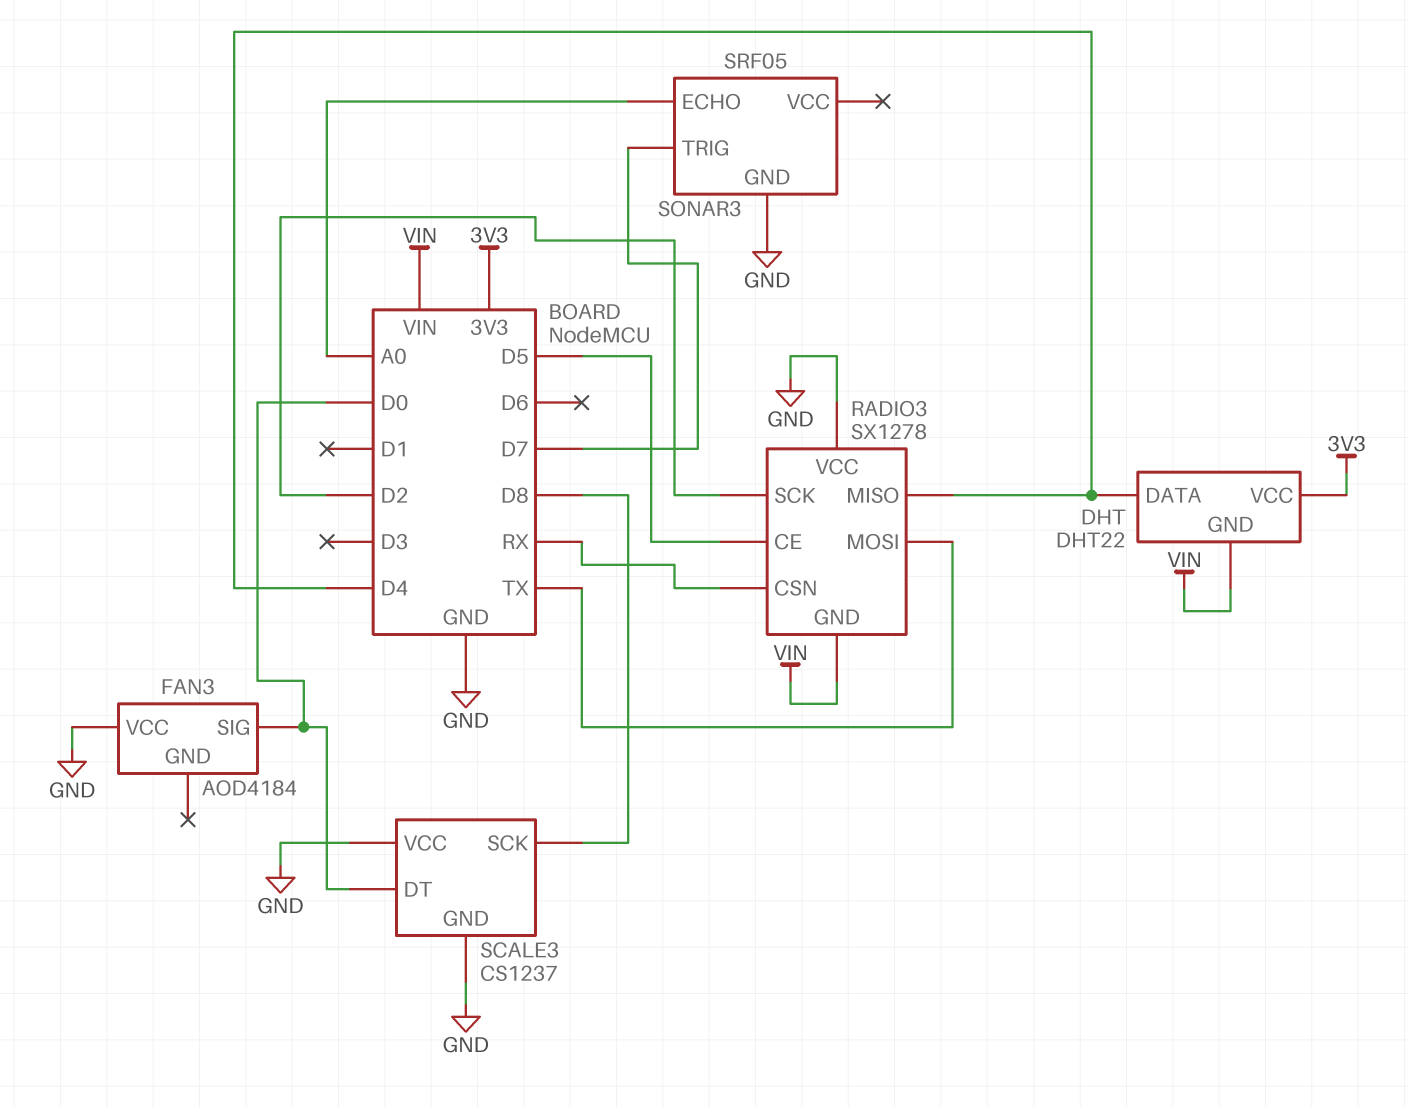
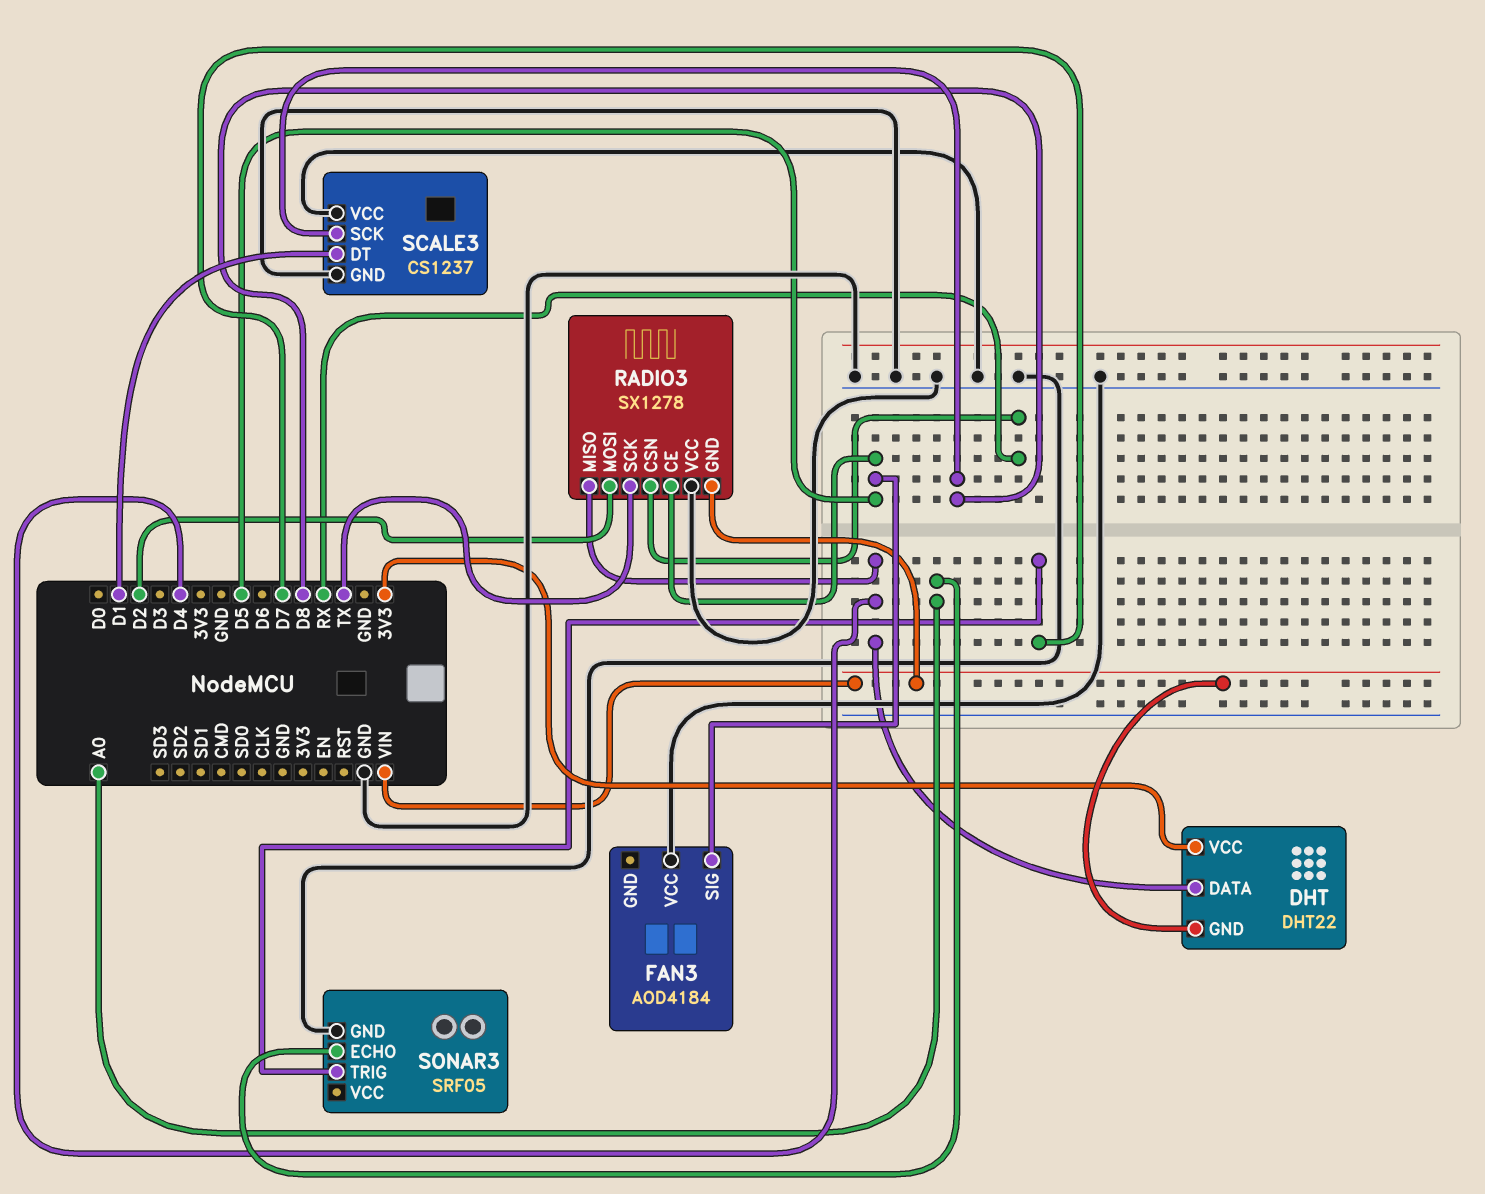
FAN3 pin SIG: D0 -> D5
RADIO3 pin MOSI: TX -> D2
RADIO3 pin SCK: D2 -> TX
SCALE3 pin DT: D0 -> D1

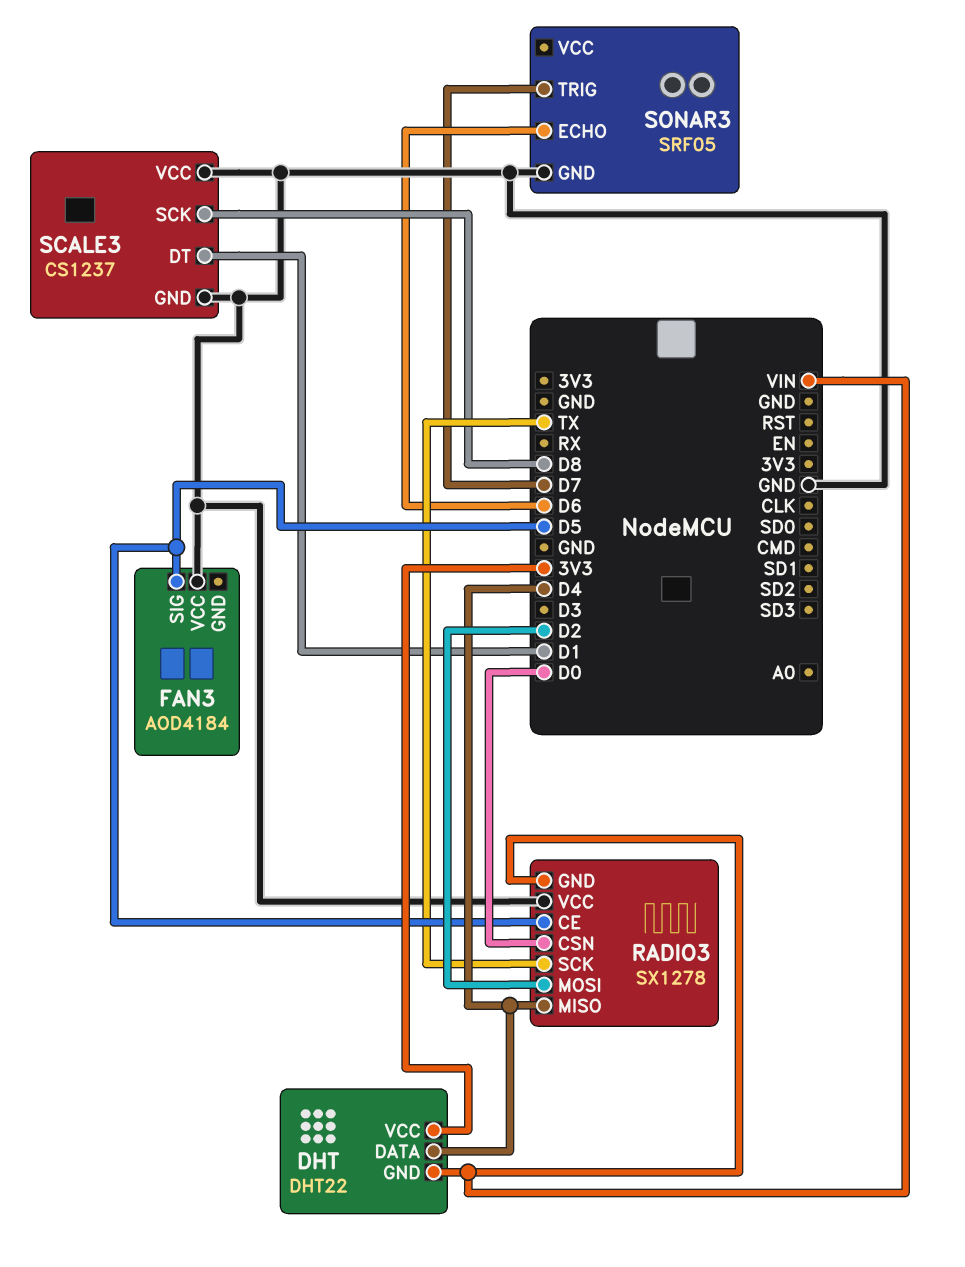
RADIO3 pin CSN: RX -> D0
SONAR3 pin ECHO: A0 -> D6

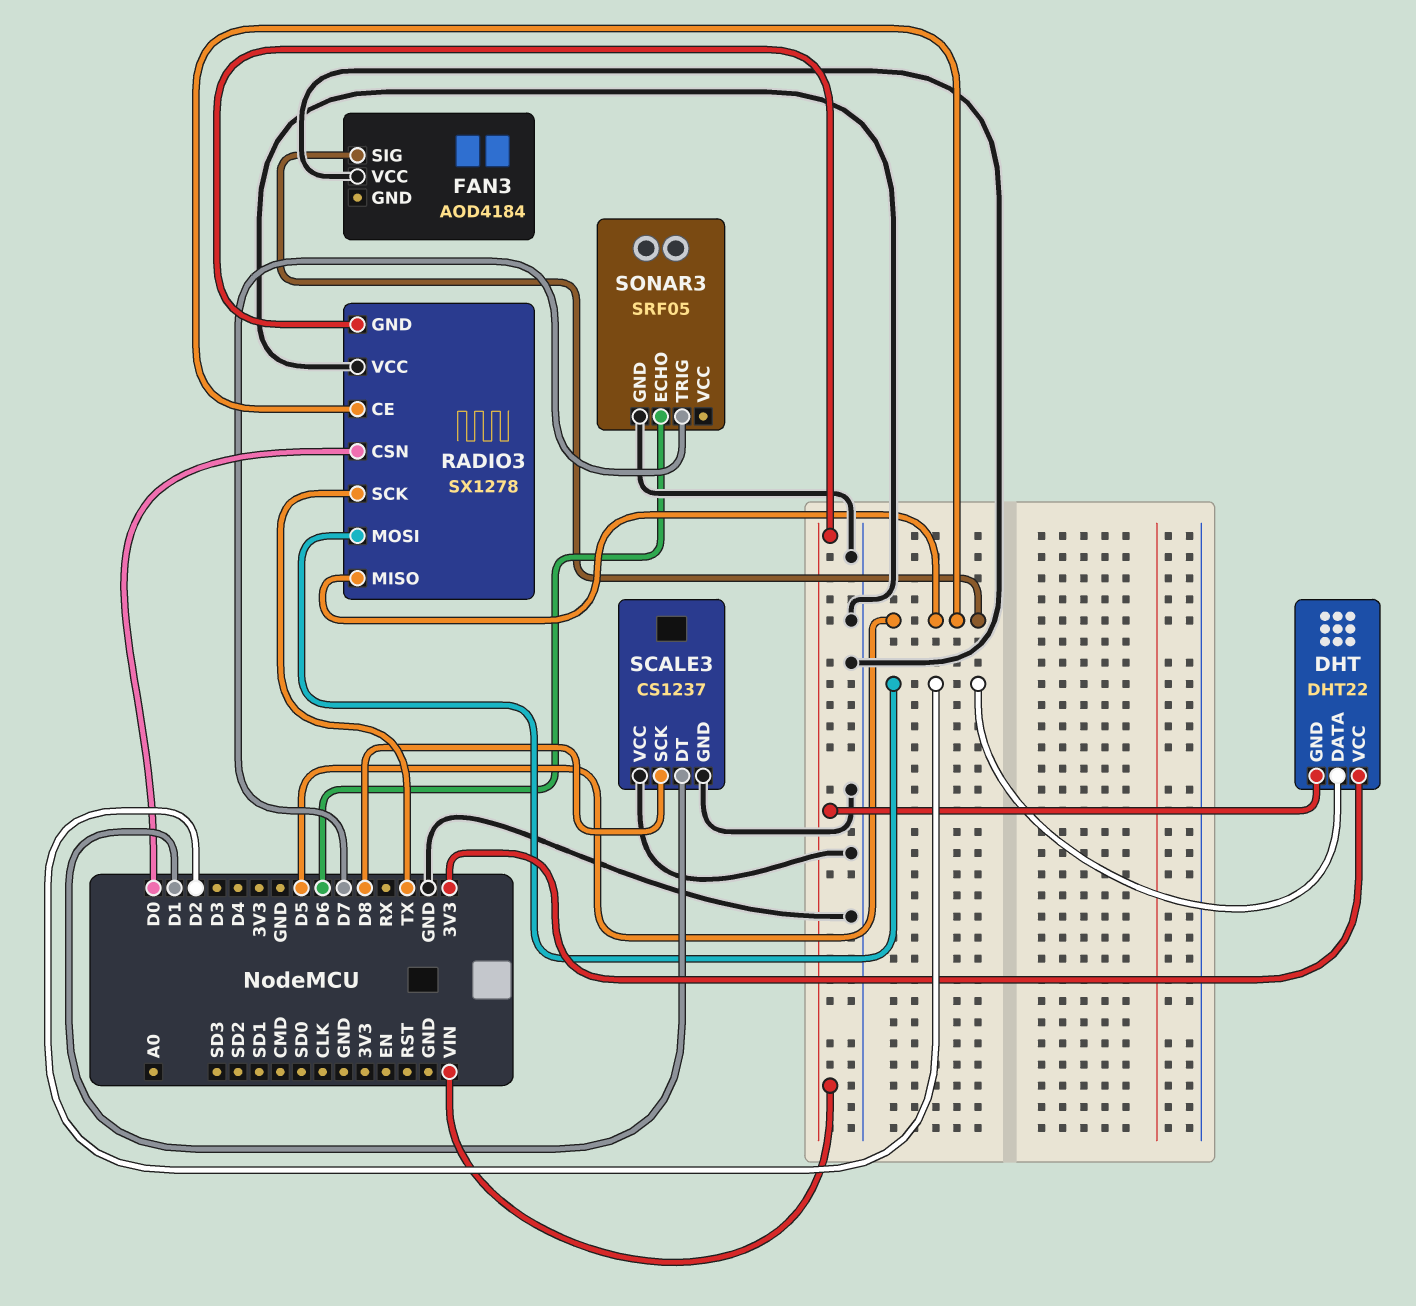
DHT pin DATA: D4 -> D2
RADIO3 pin MISO: D4 -> D5

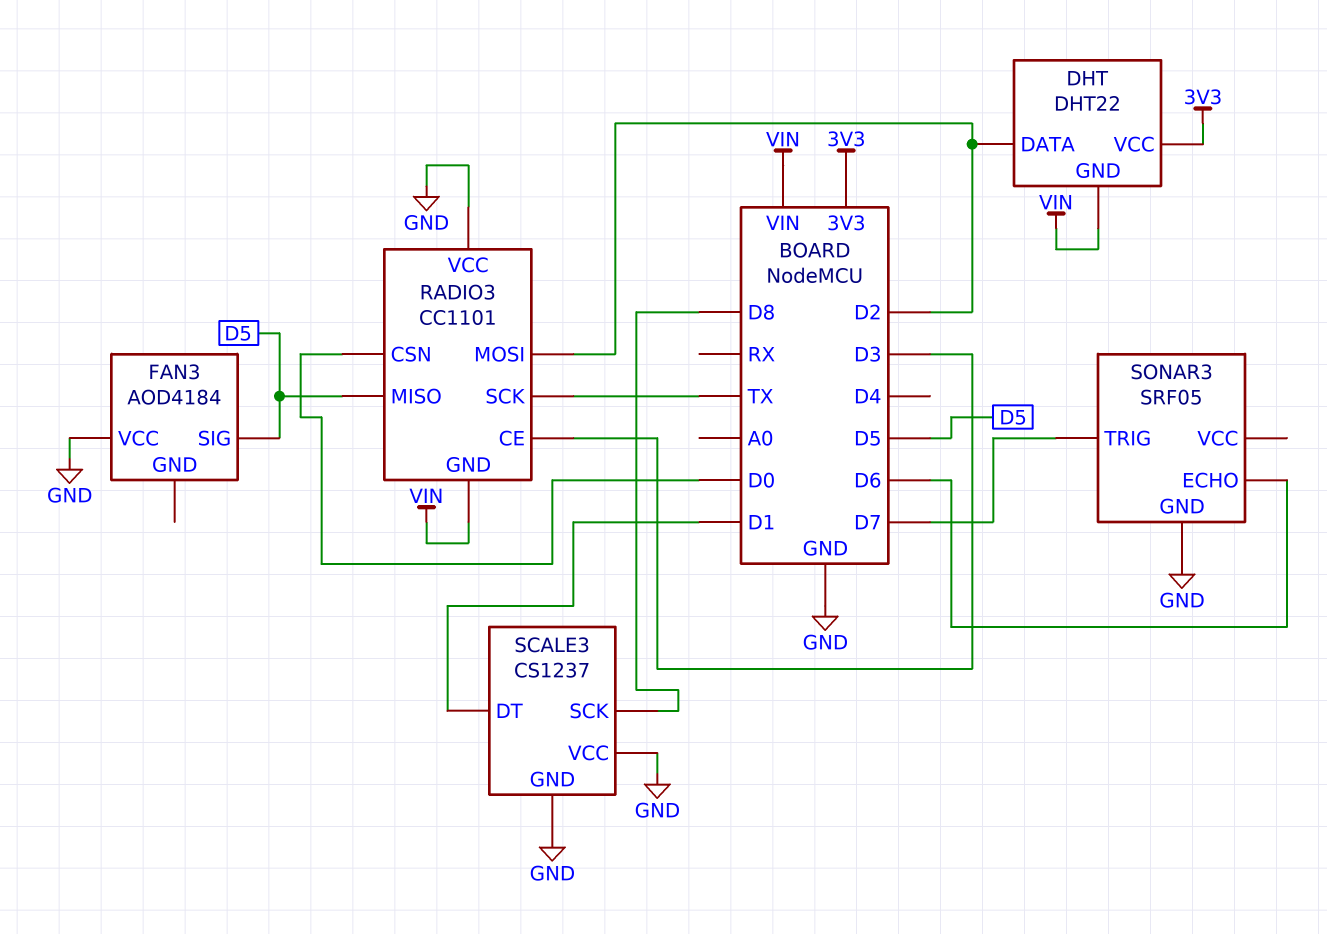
RADIO3: SX1278 -> CC1101
RADIO3 pin CE: D5 -> D3

